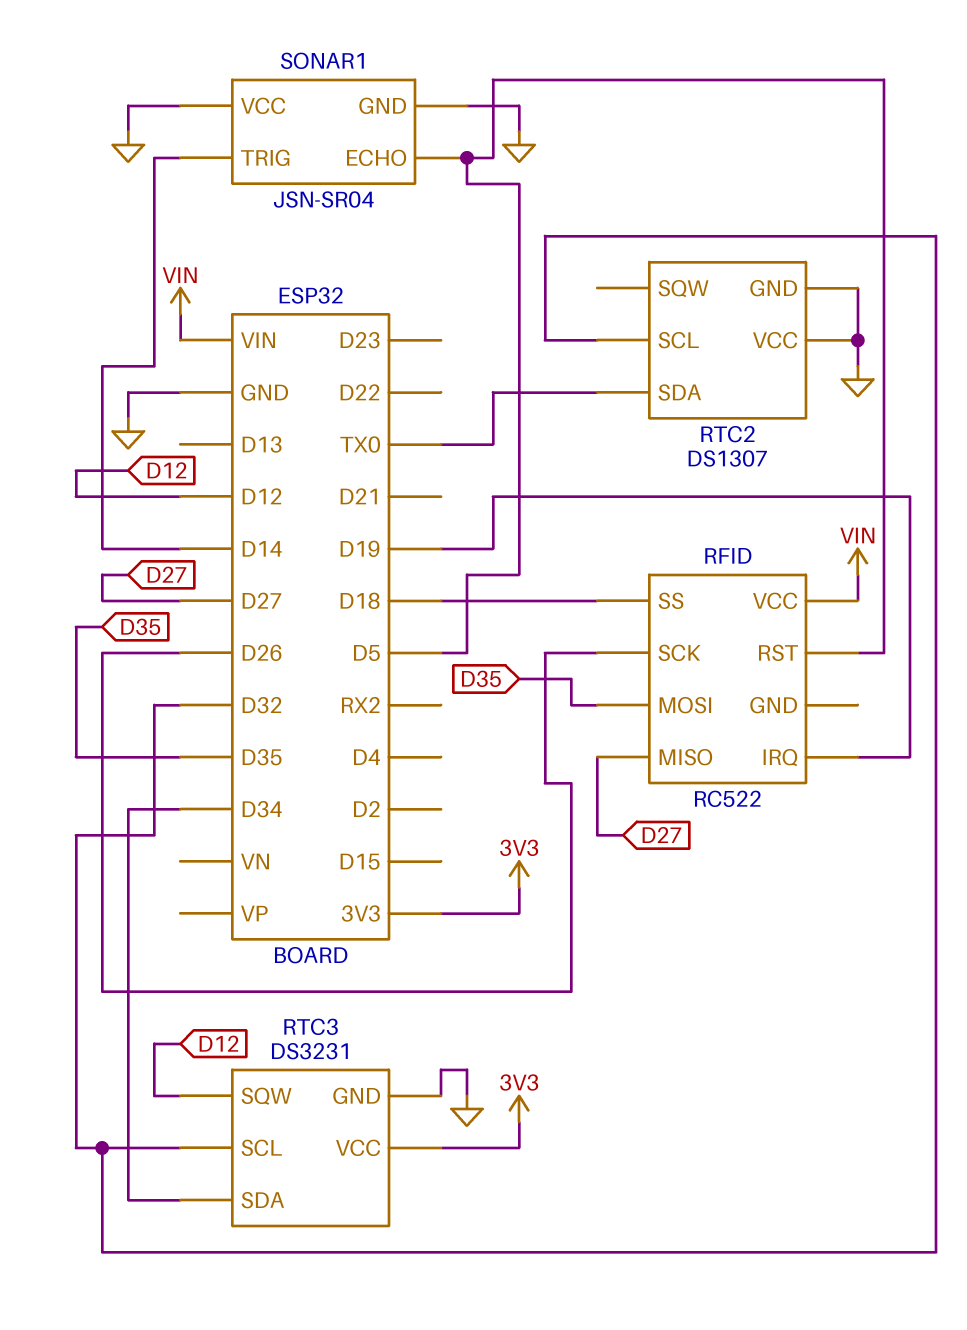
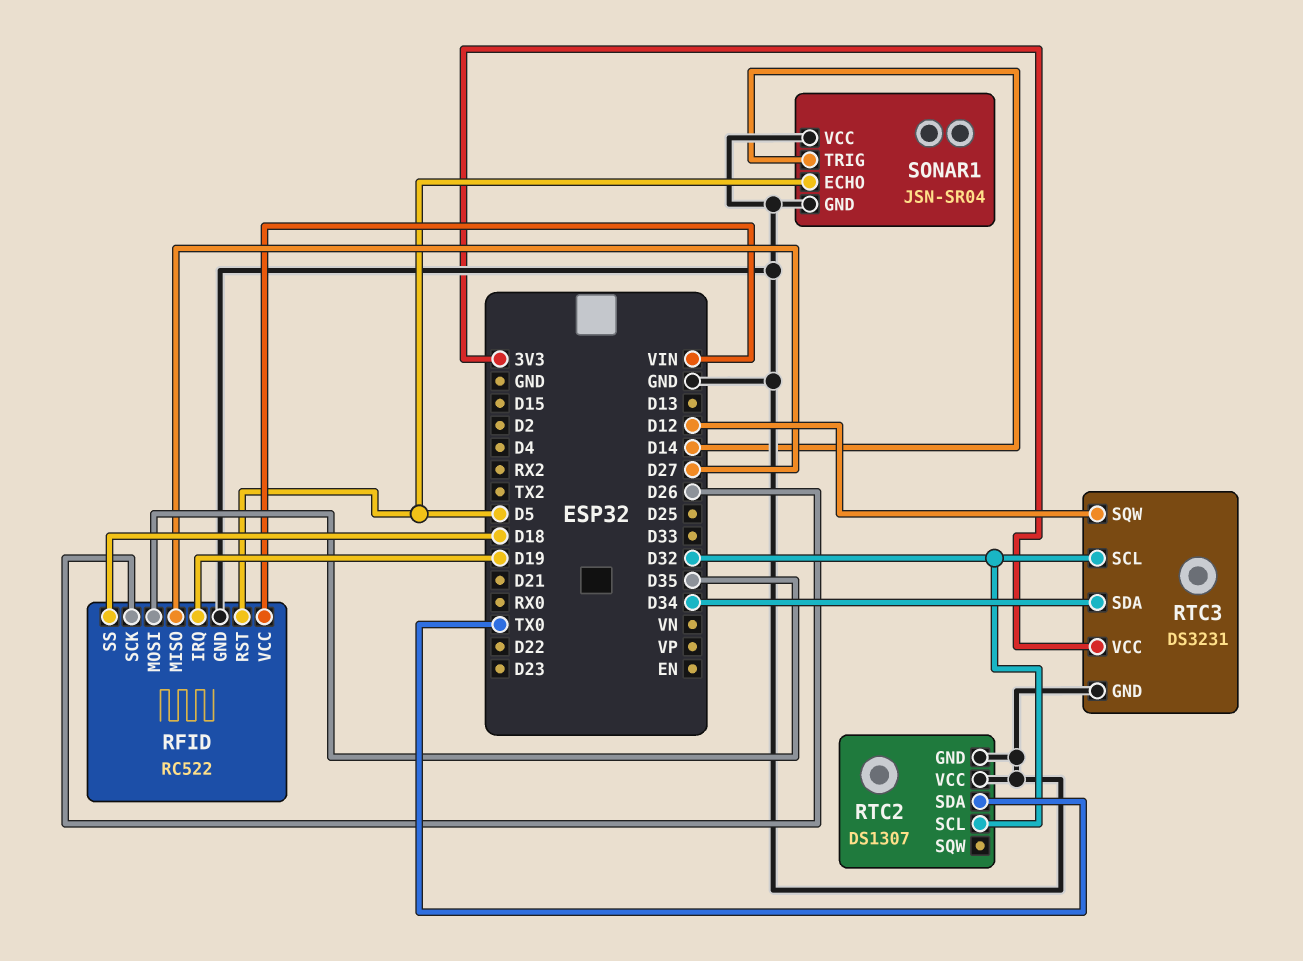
RFID pin GND: none -> GND

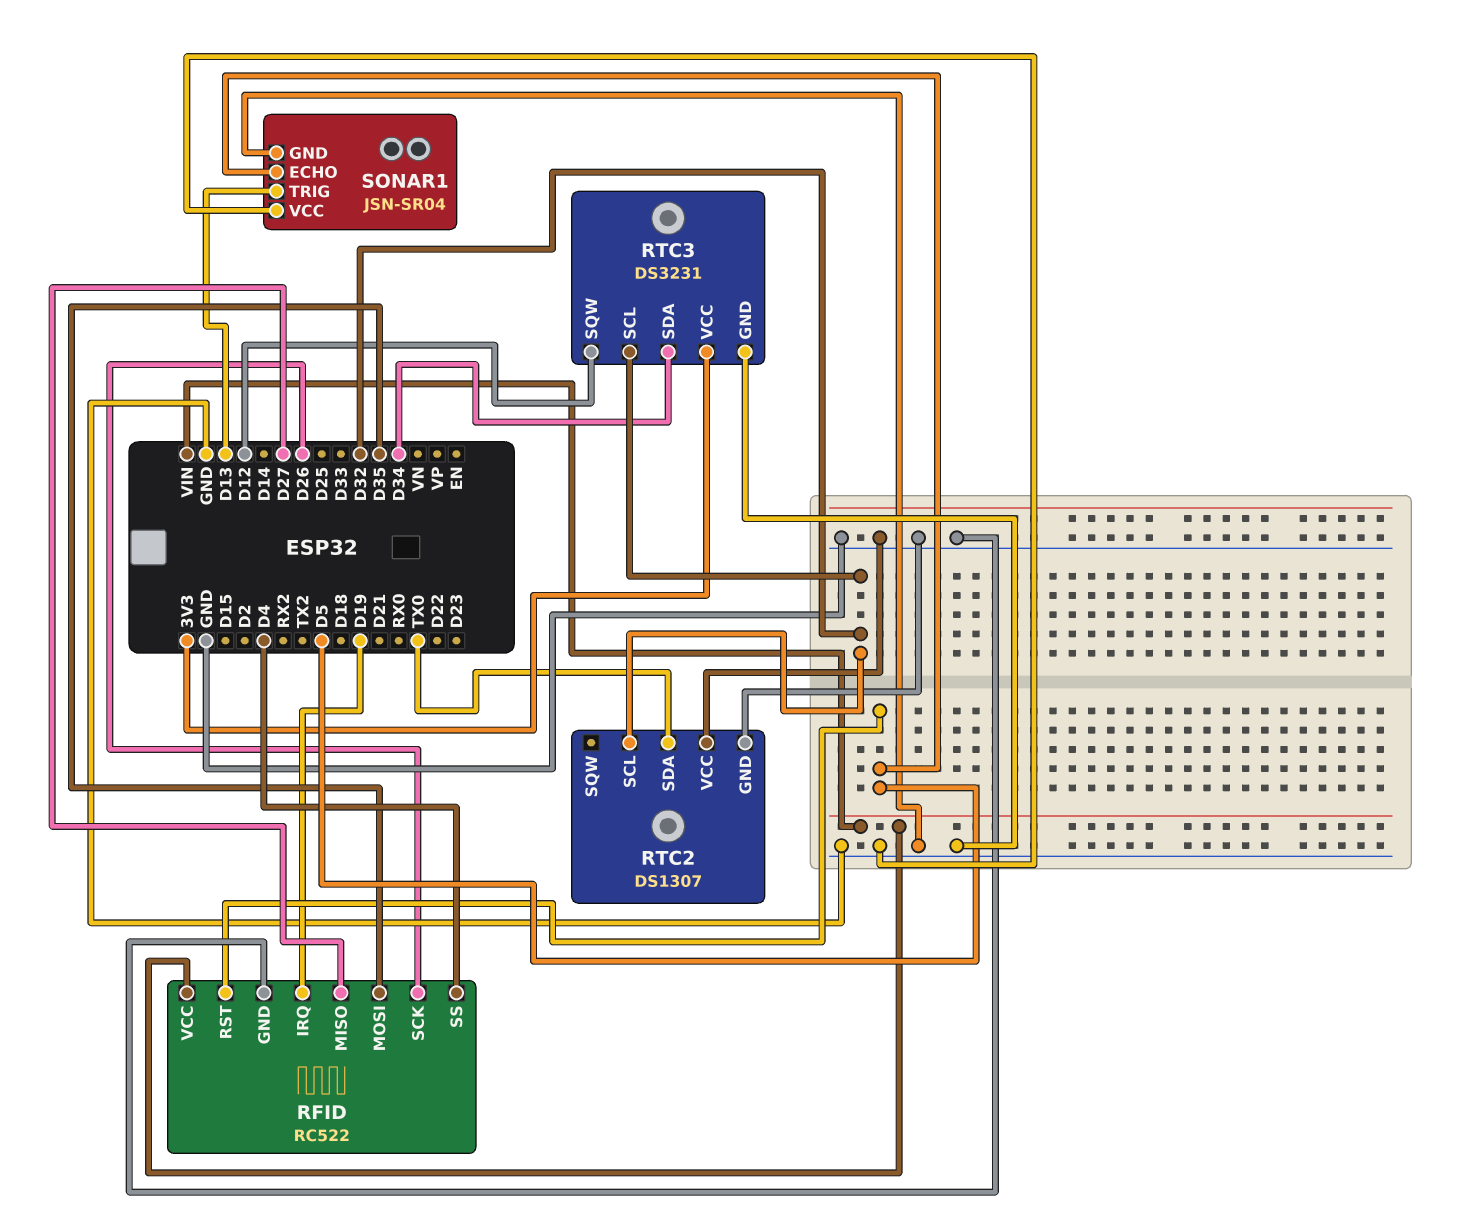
RFID pin SS: D18 -> D4
SONAR1 pin TRIG: D14 -> D13

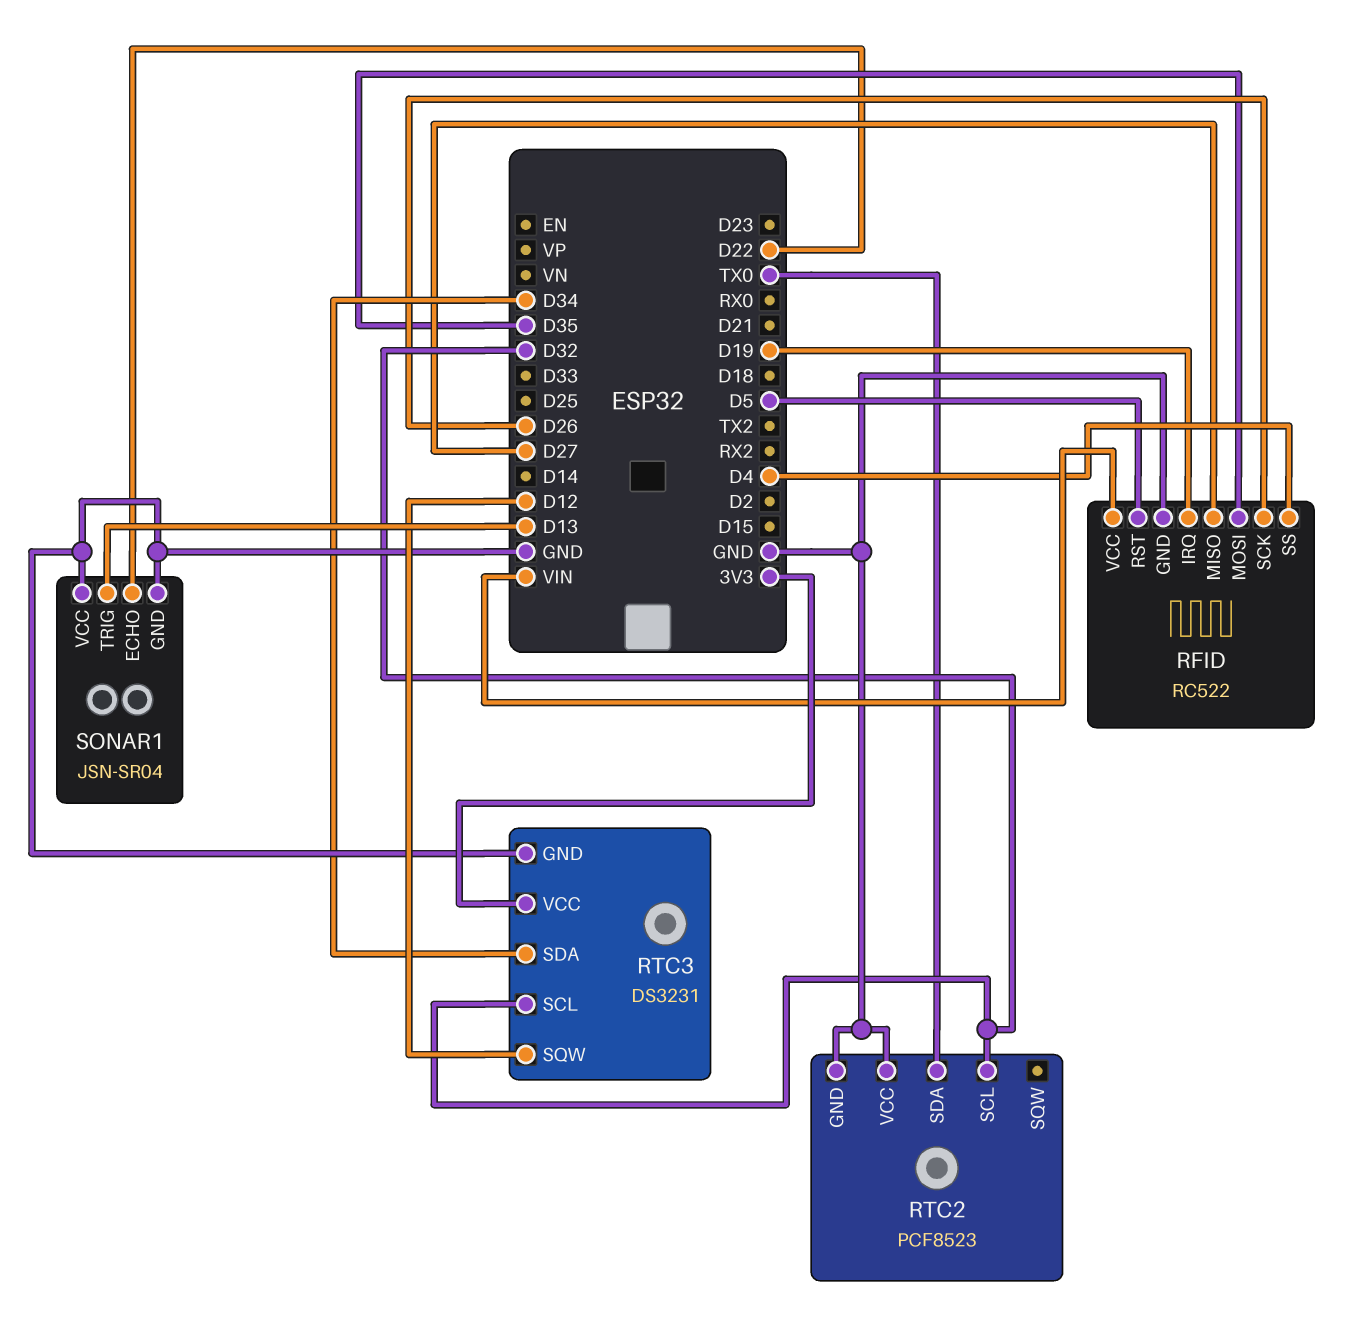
RTC2: DS1307 -> PCF8523
SONAR1 pin ECHO: D5 -> D22

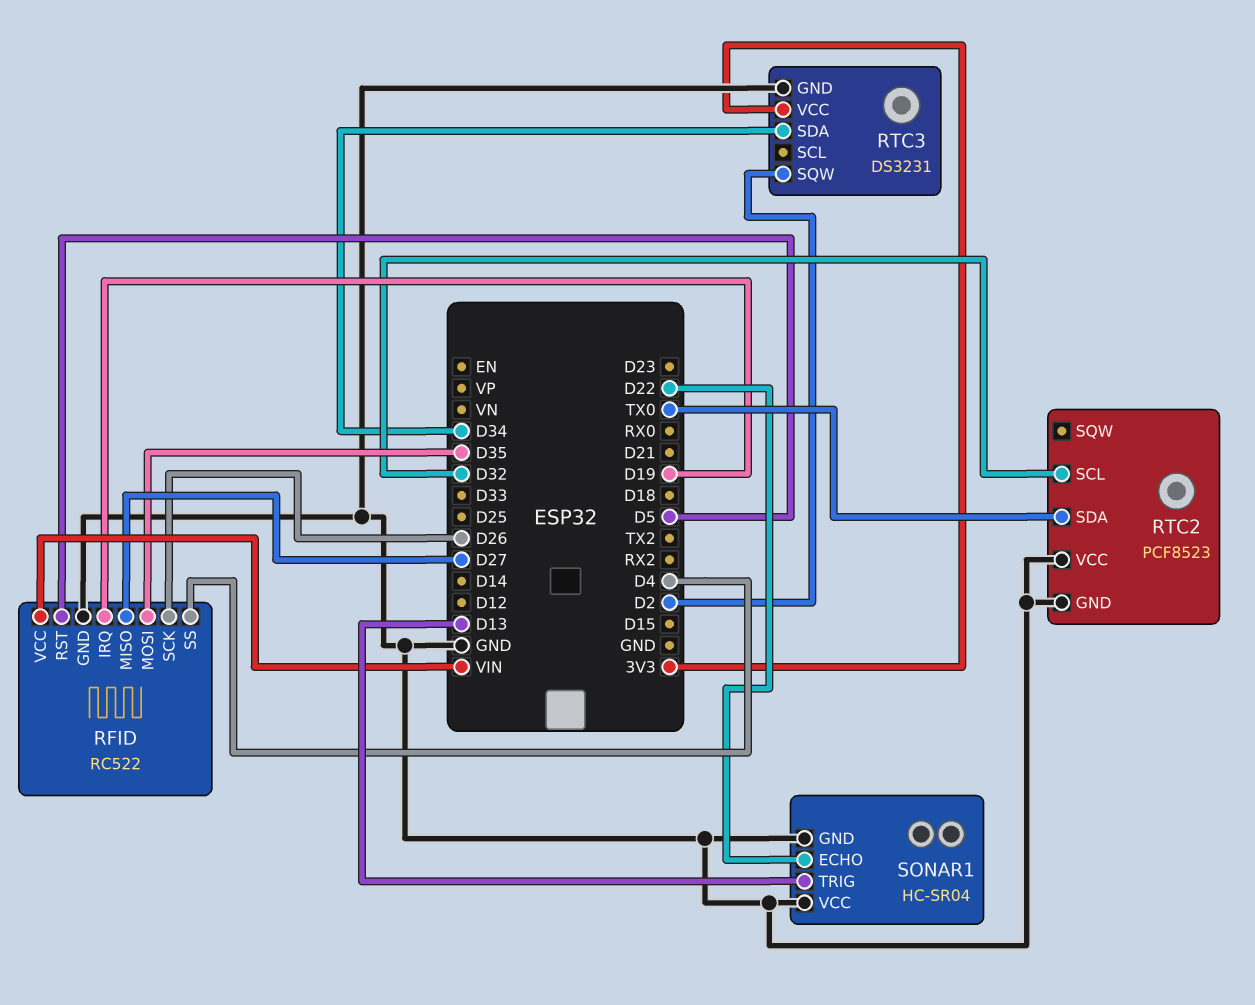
RTC3 pin SCL: D32 -> none
RTC3 pin SQW: D12 -> D2
SONAR1: JSN-SR04 -> HC-SR04

